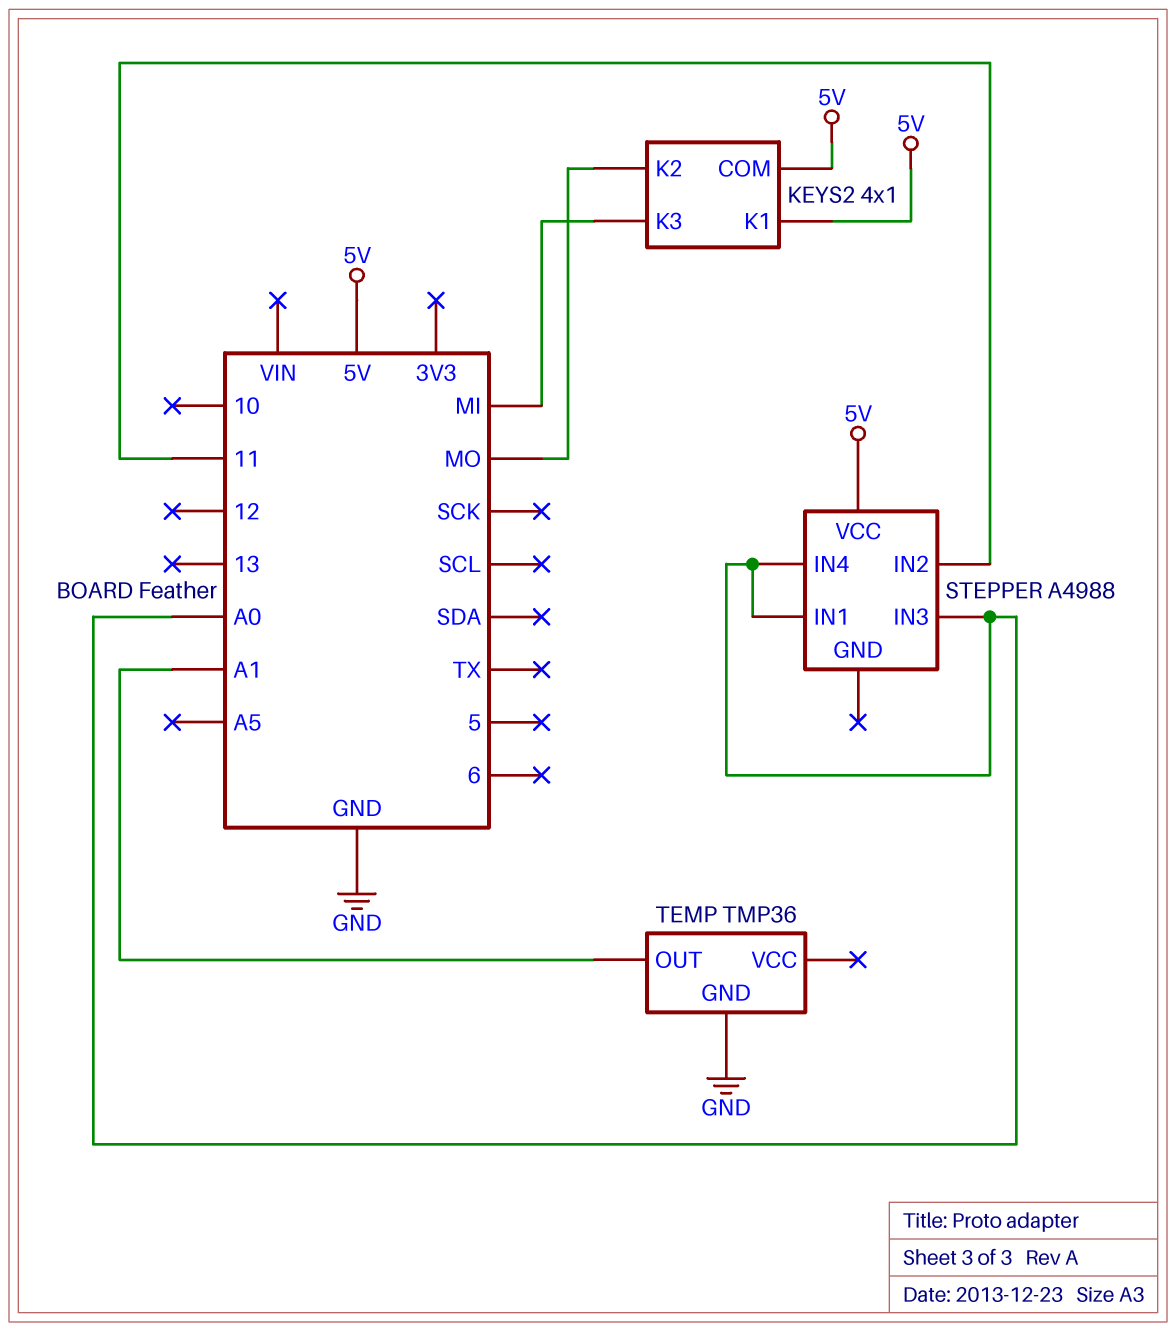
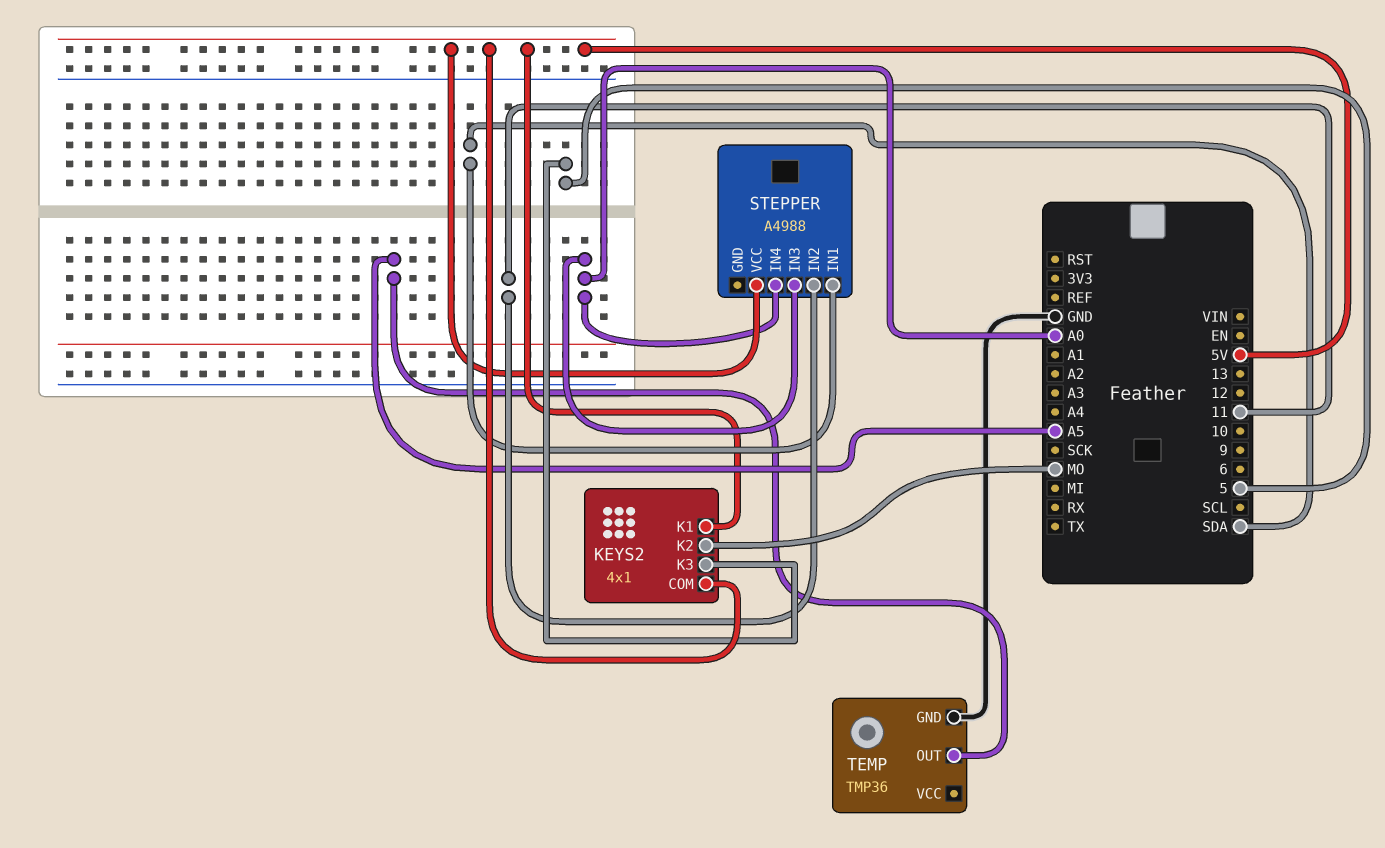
KEYS2 pin K3: MI -> 5
STEPPER pin IN1: A0 -> SDA
TEMP pin OUT: A1 -> A5

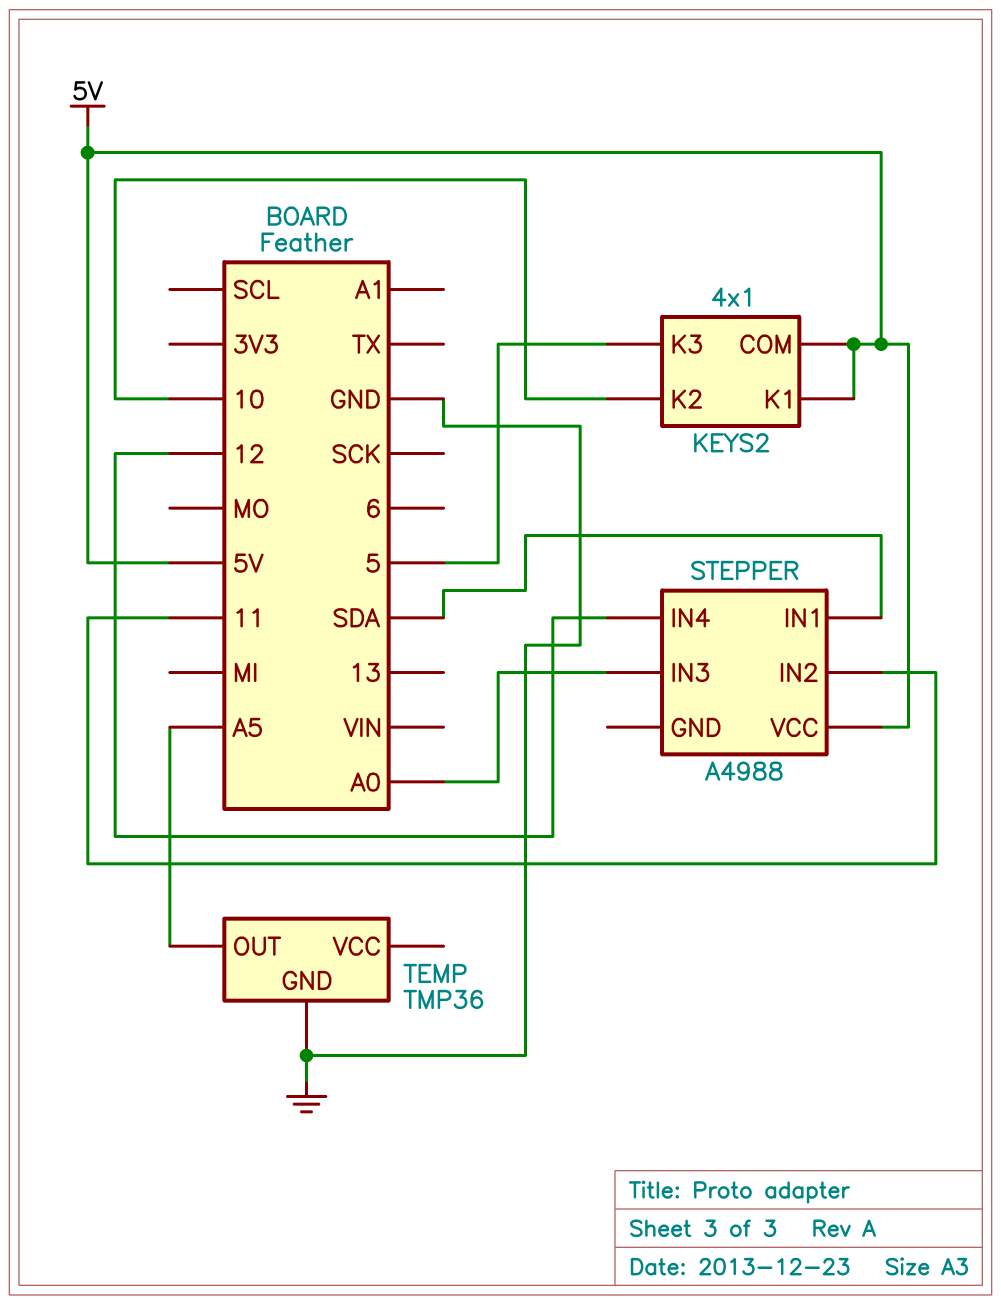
KEYS2 pin K2: MO -> 10
STEPPER pin IN4: A0 -> 12

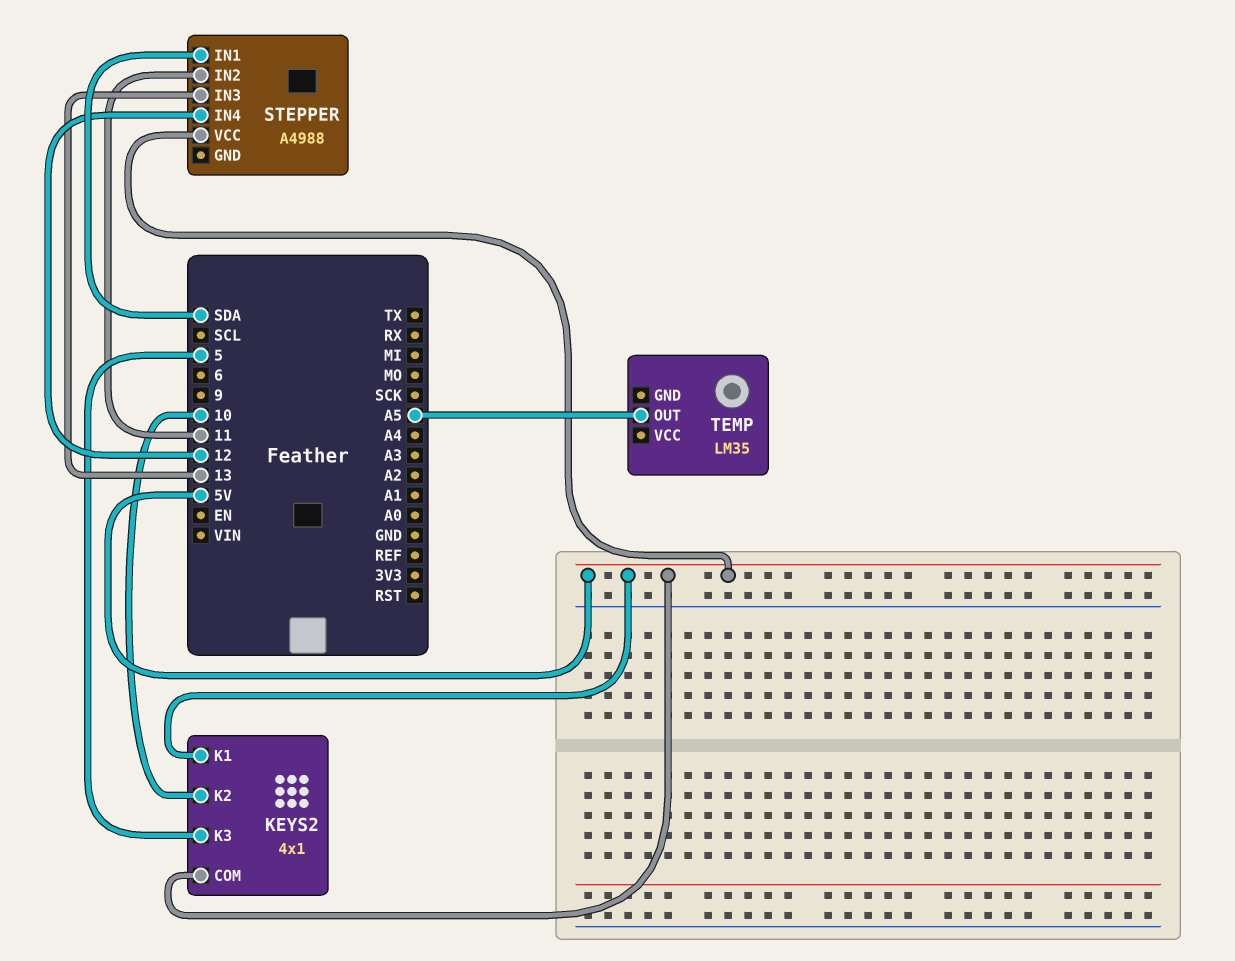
STEPPER pin IN3: A0 -> 13
TEMP: TMP36 -> LM35
TEMP pin GND: GND -> none

